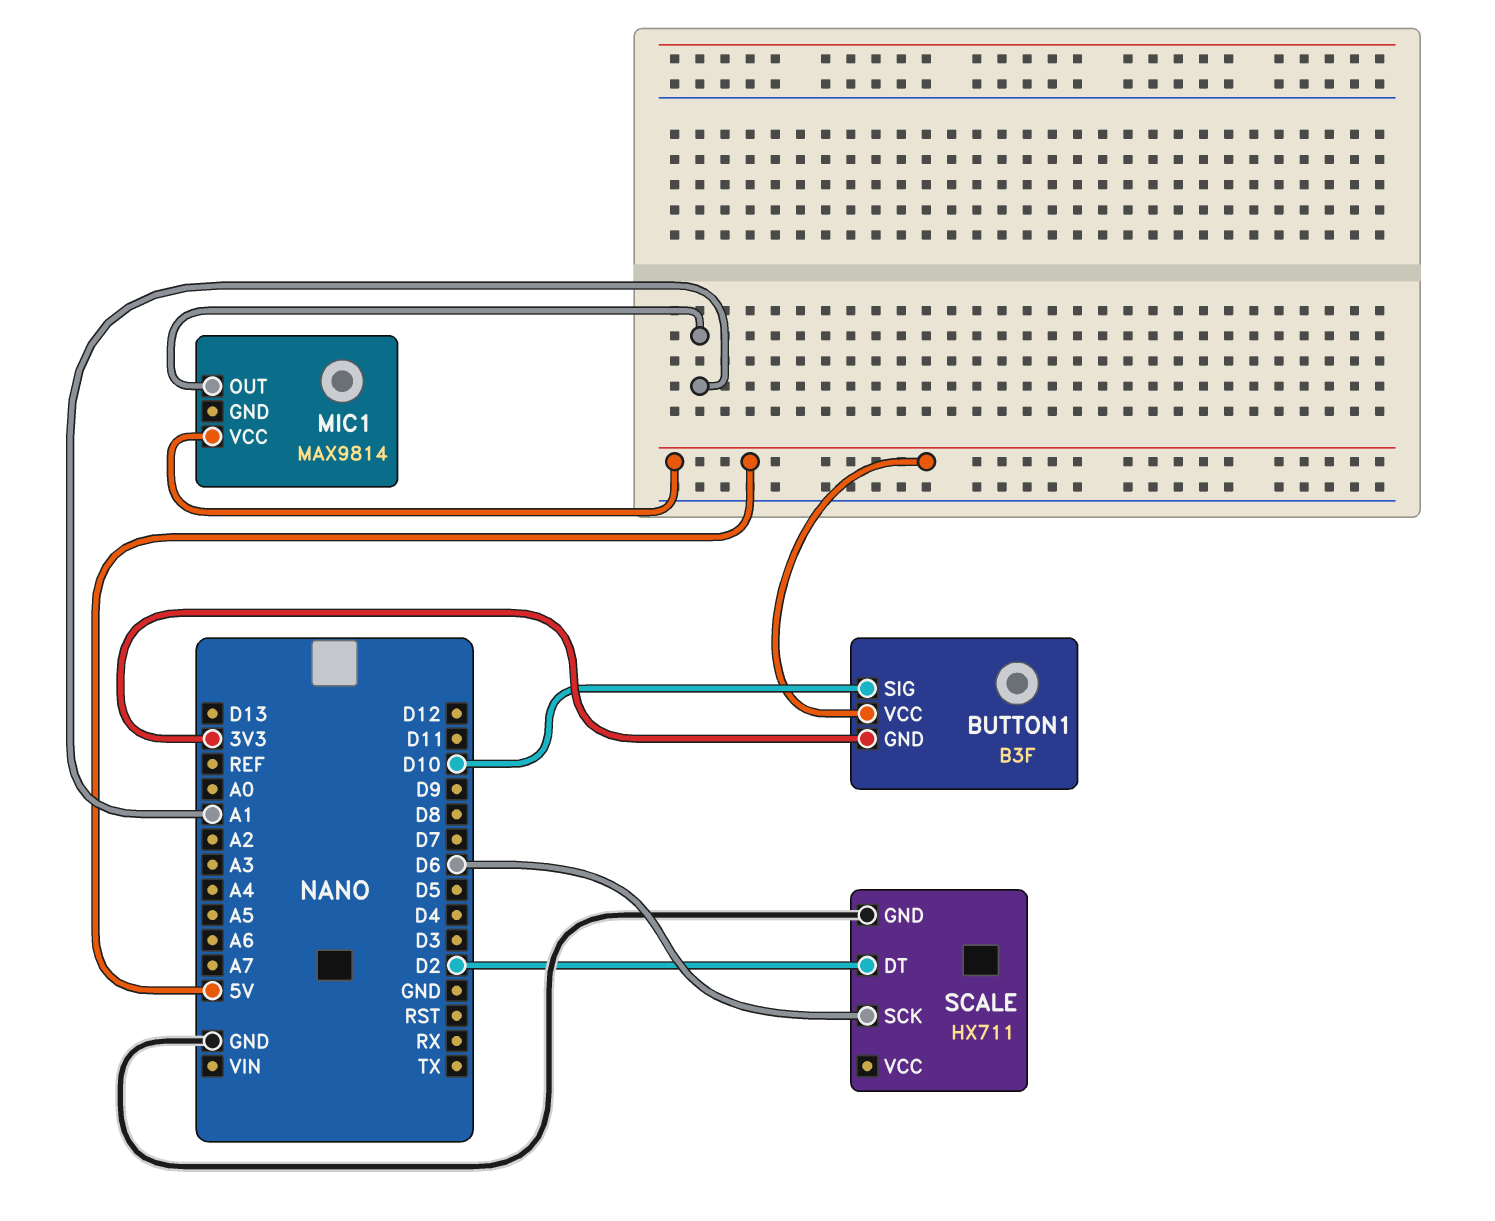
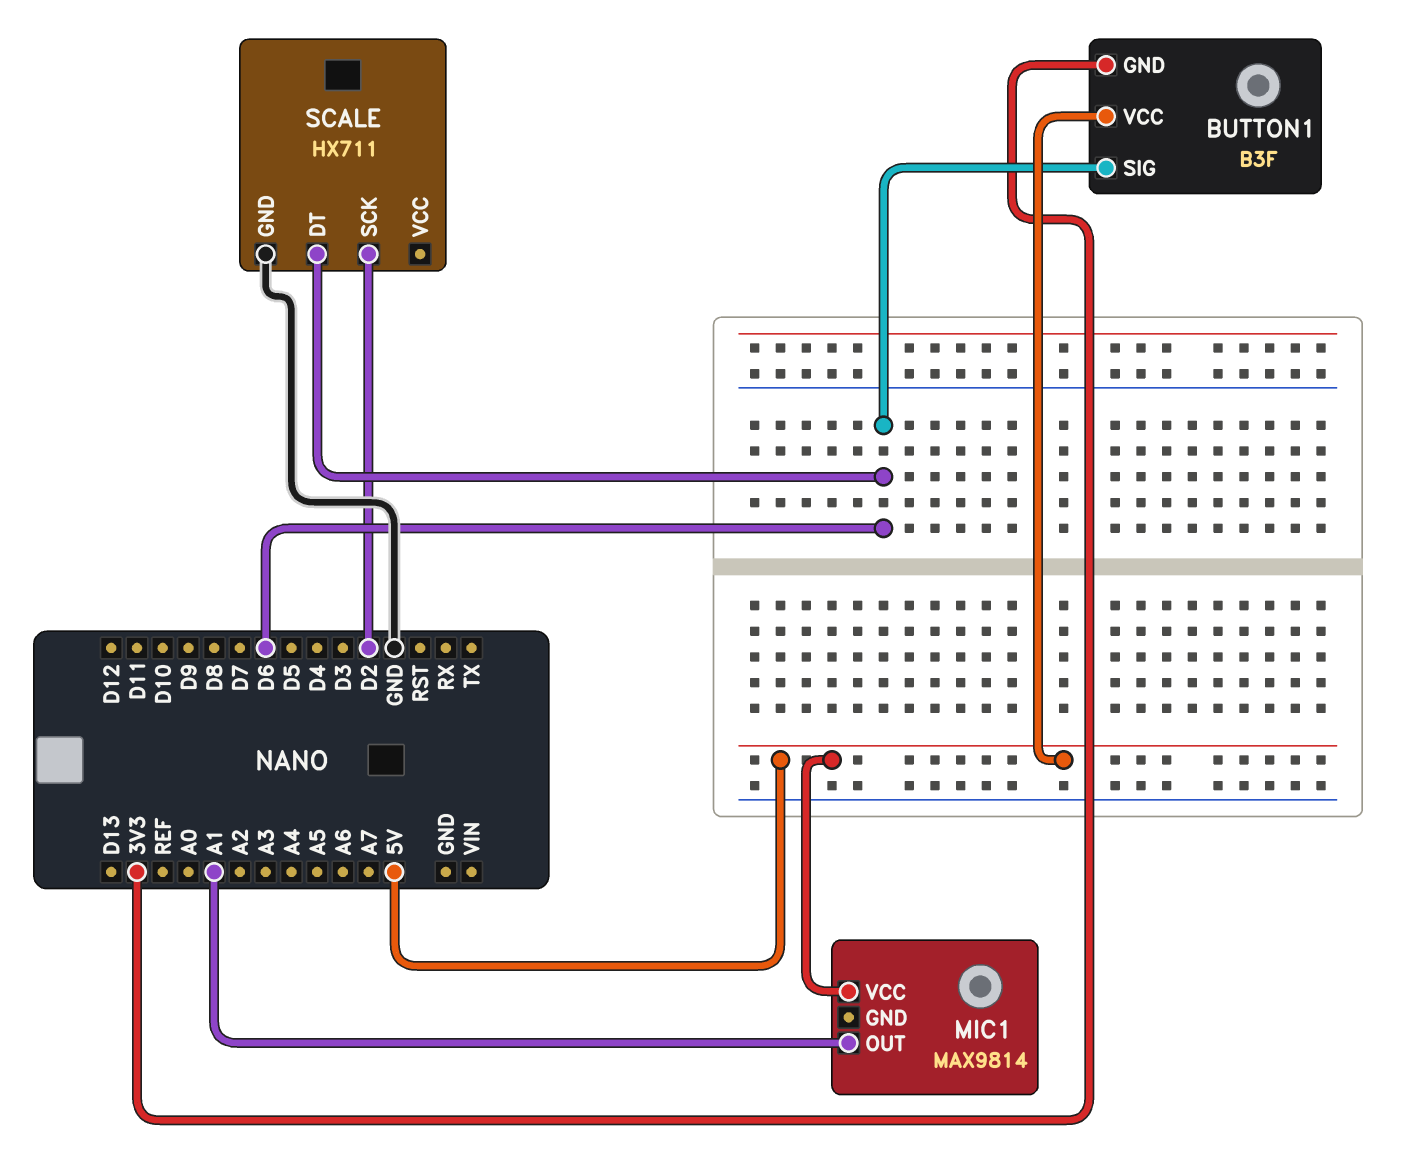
BUTTON1 pin SIG: D10 -> D6
SCALE pin DT: D2 -> D6
SCALE pin SCK: D6 -> D2

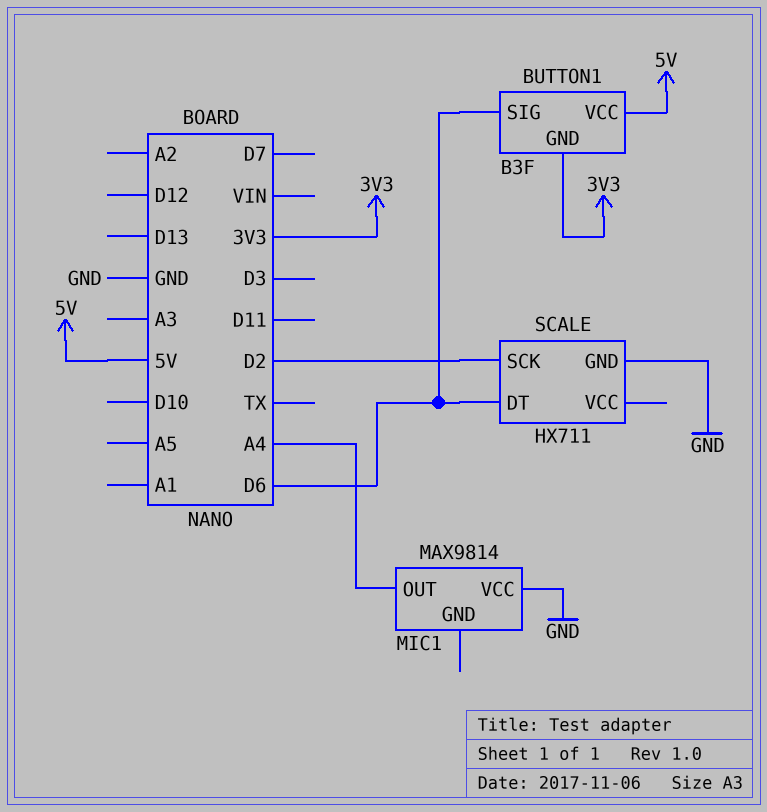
MIC1 pin OUT: A1 -> A4
MIC1 pin VCC: 5V -> GND

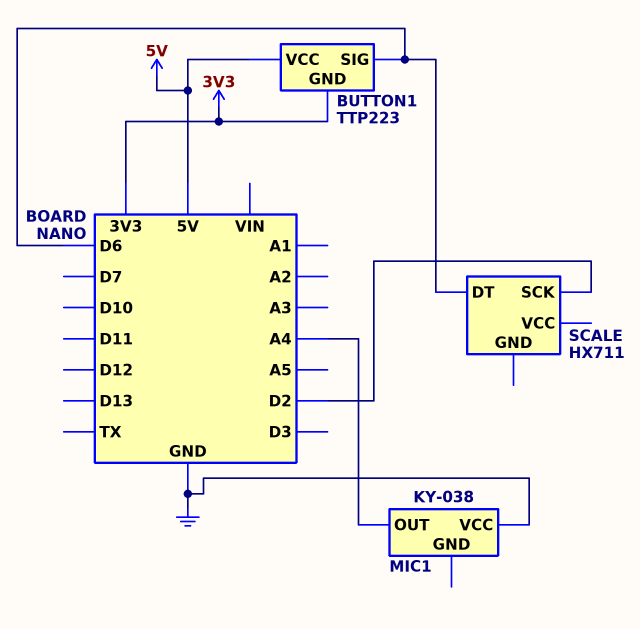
BUTTON1: B3F -> TTP223
MIC1: MAX9814 -> KY-038
SCALE pin GND: GND -> none

